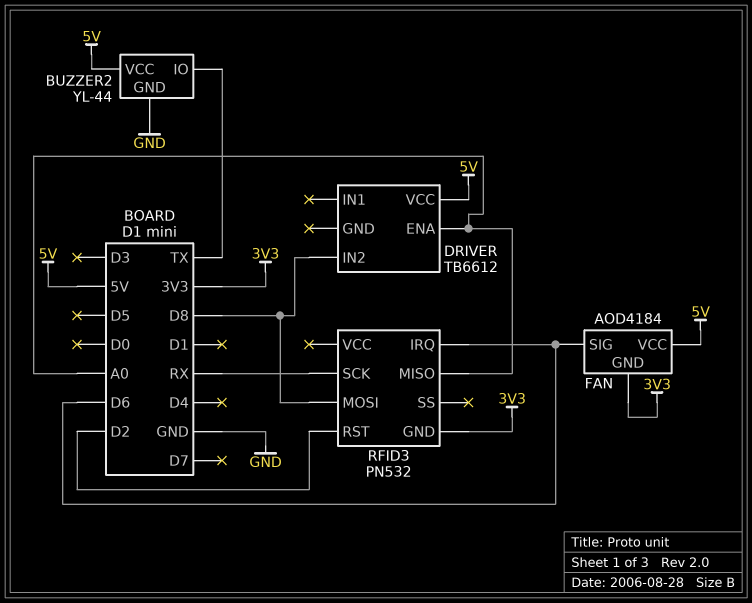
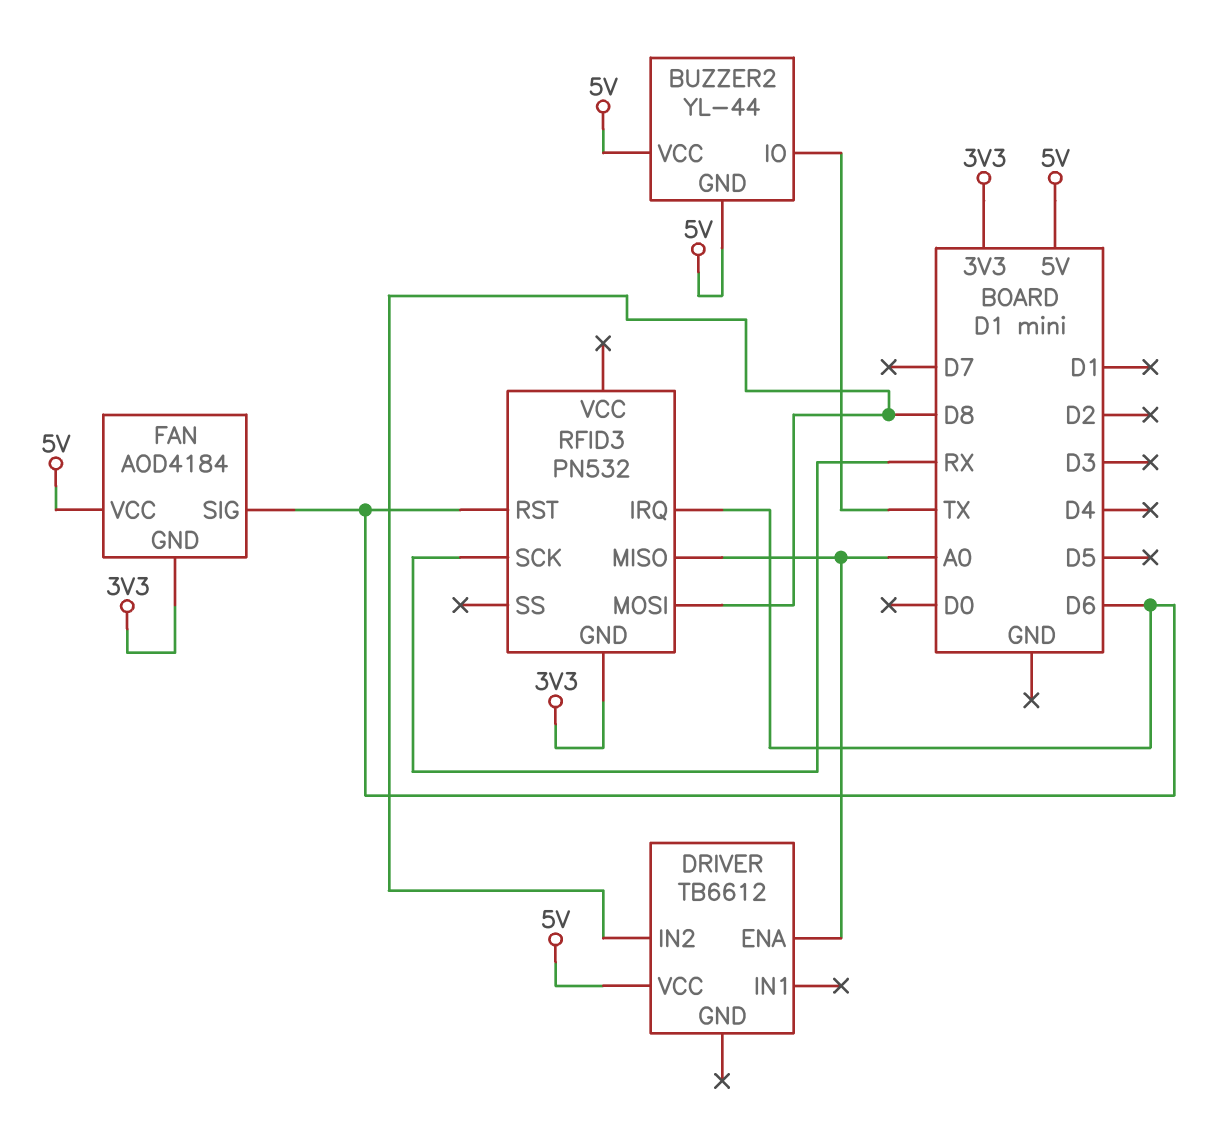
BUZZER2 pin GND: GND -> 5V
RFID3 pin RST: D2 -> D6

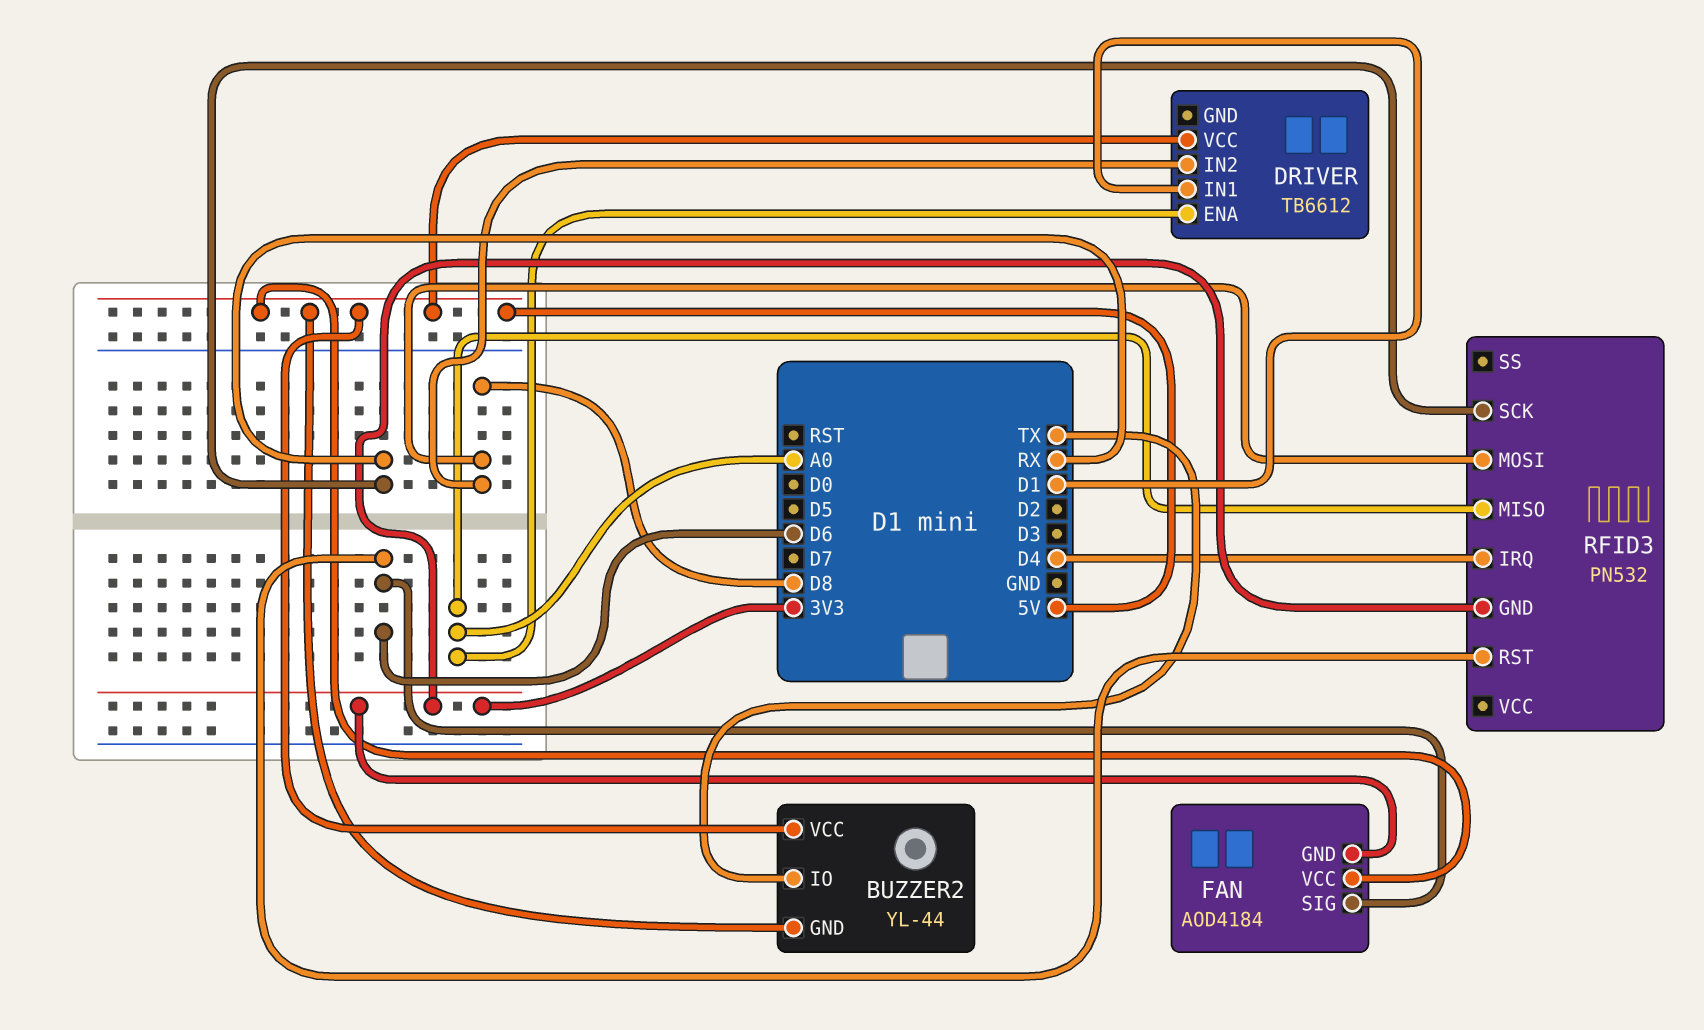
DRIVER pin IN1: none -> D1
RFID3 pin IRQ: D6 -> D4

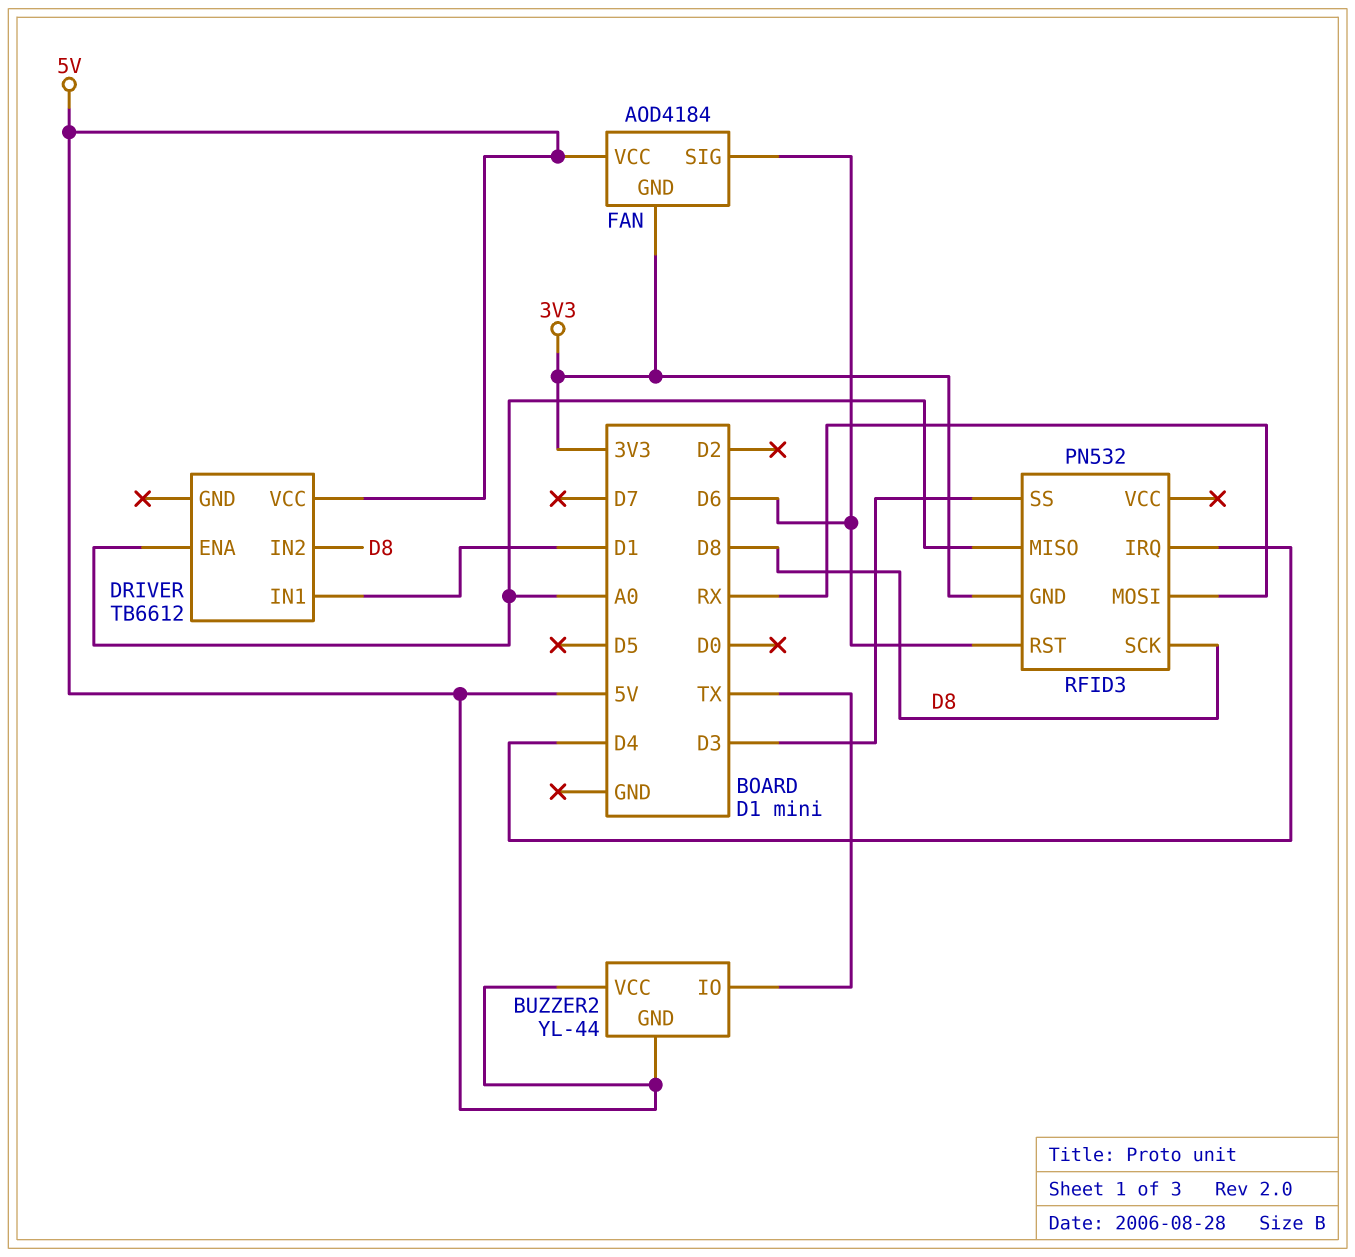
RFID3 pin MOSI: D8 -> RX
RFID3 pin SCK: RX -> D8
RFID3 pin SS: none -> D3

